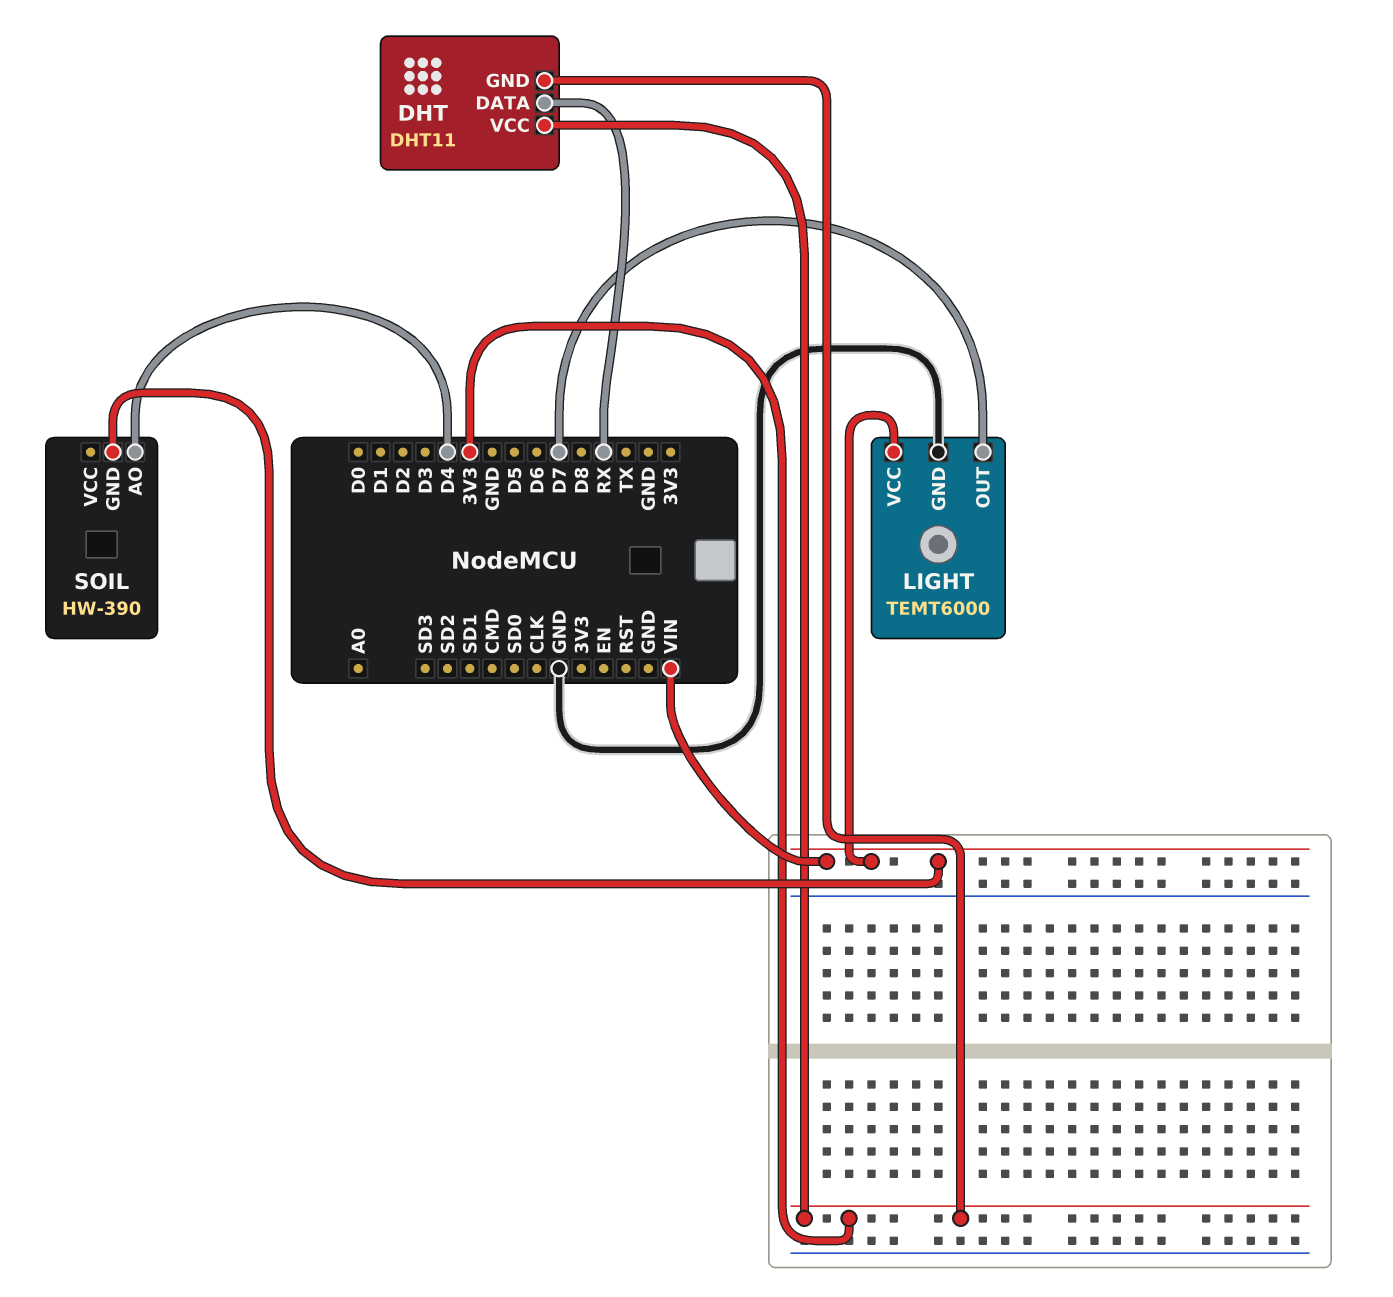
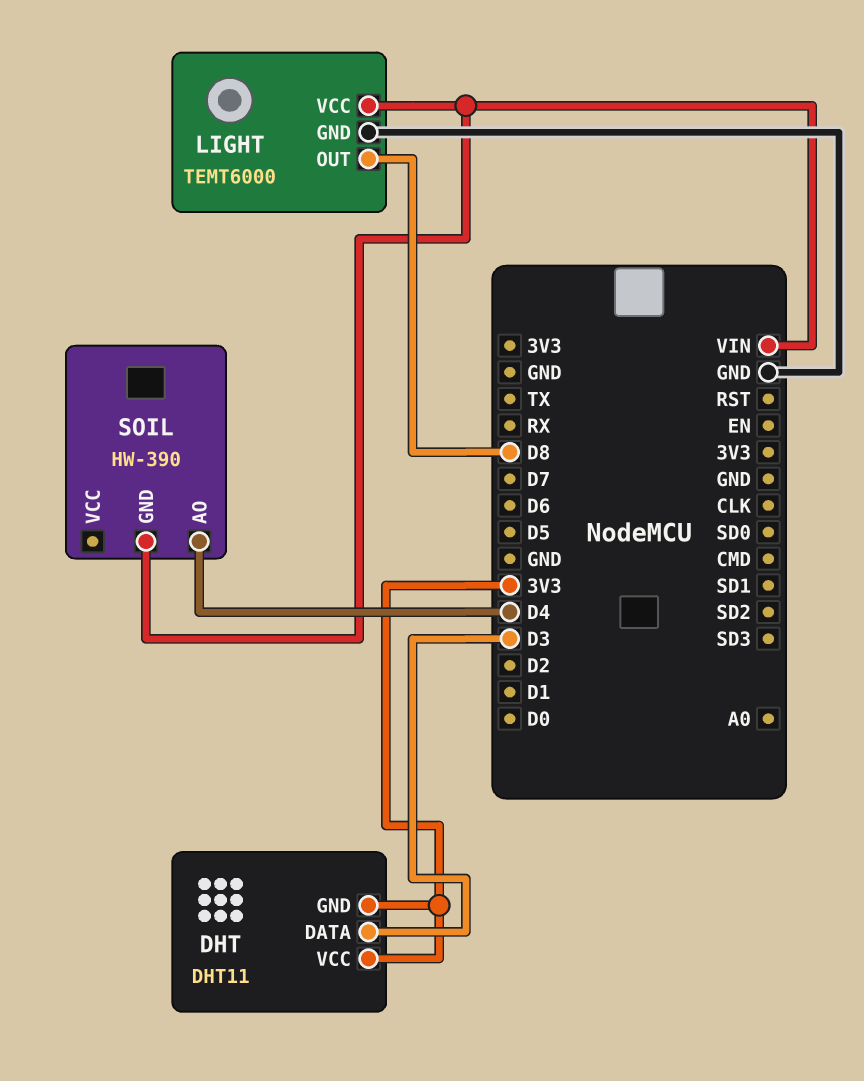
DHT pin DATA: RX -> D3
LIGHT pin OUT: D7 -> D8

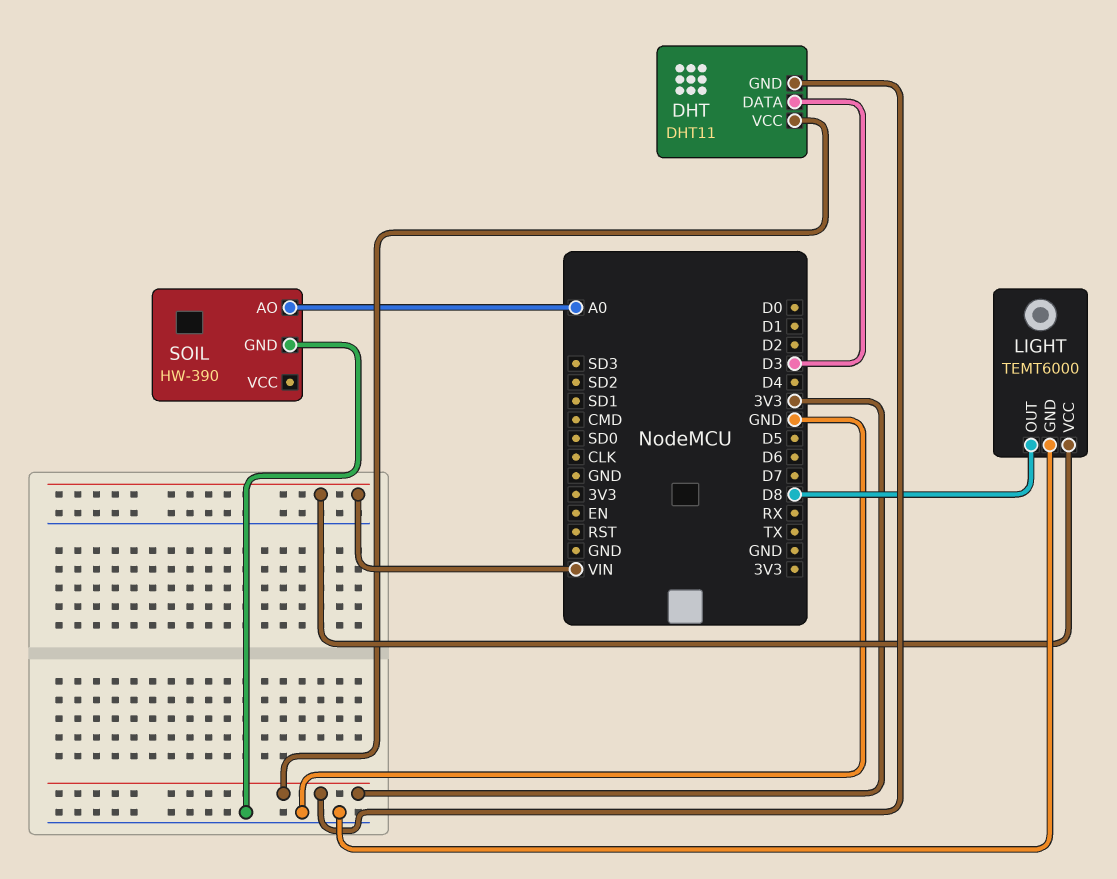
SOIL pin AO: D4 -> A0
SOIL pin GND: VIN -> GND

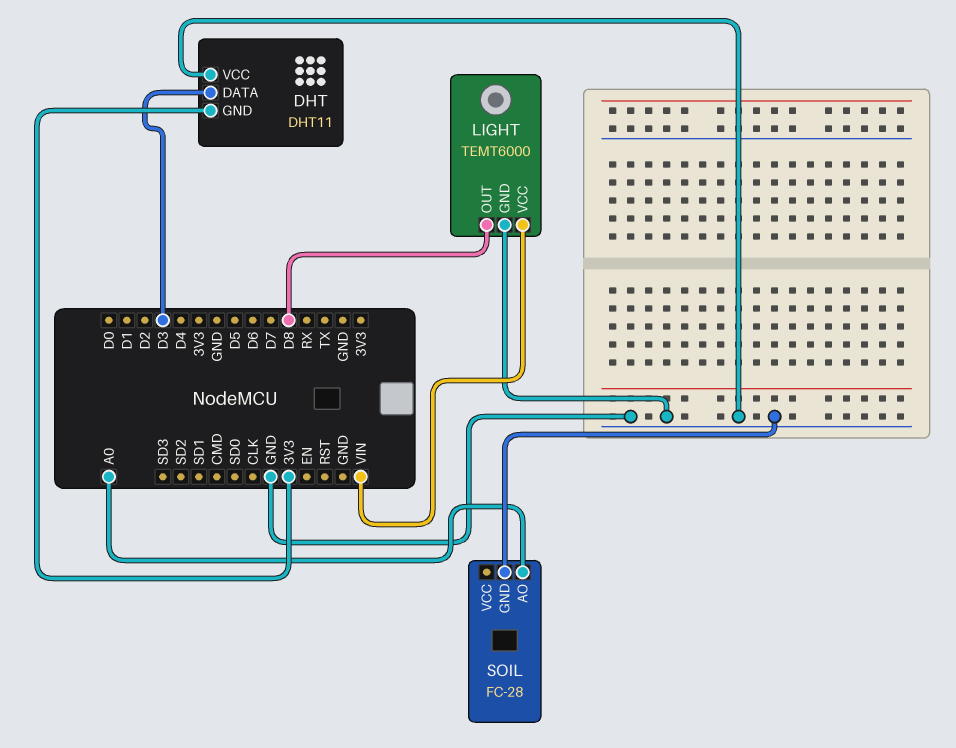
DHT pin VCC: 3V3 -> GND
SOIL: HW-390 -> FC-28

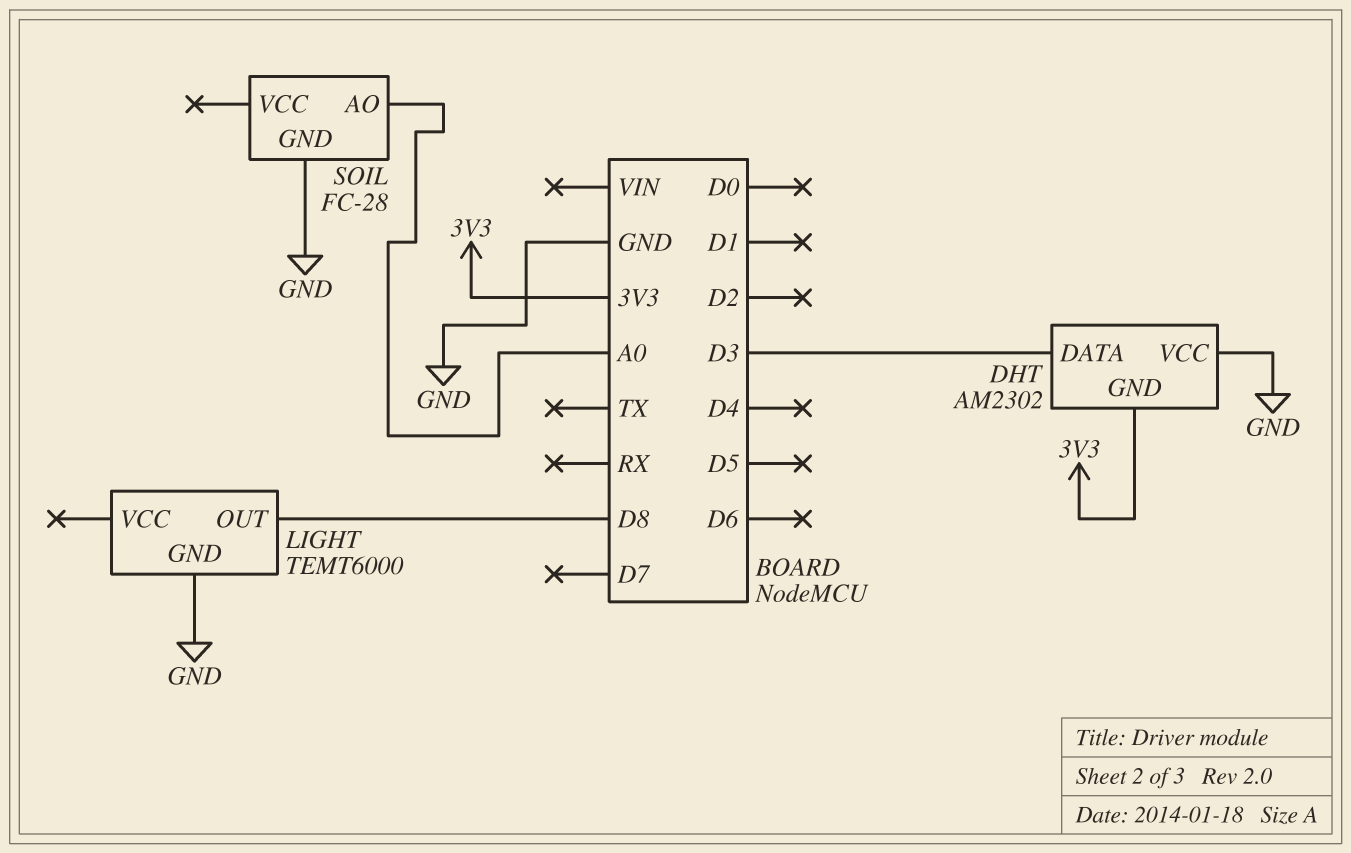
DHT: DHT11 -> AM2302
LIGHT pin VCC: VIN -> none

